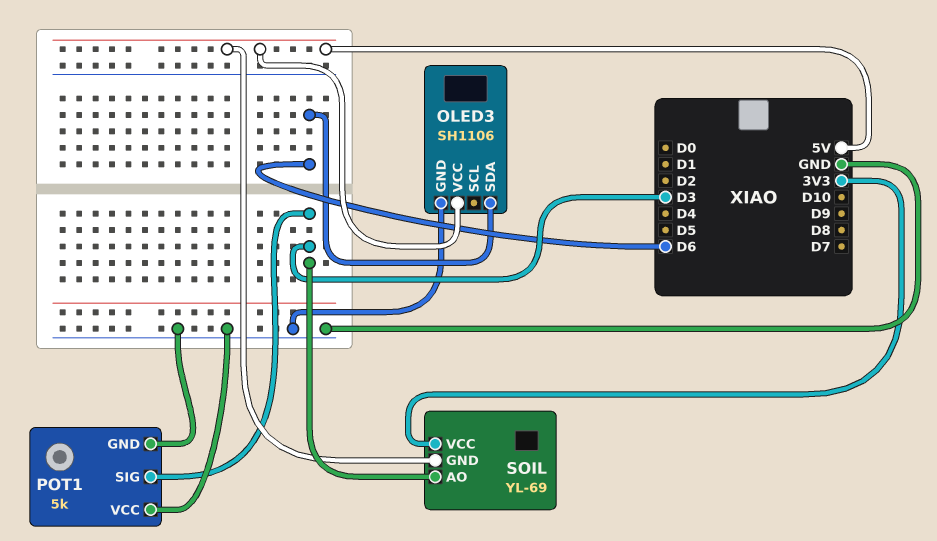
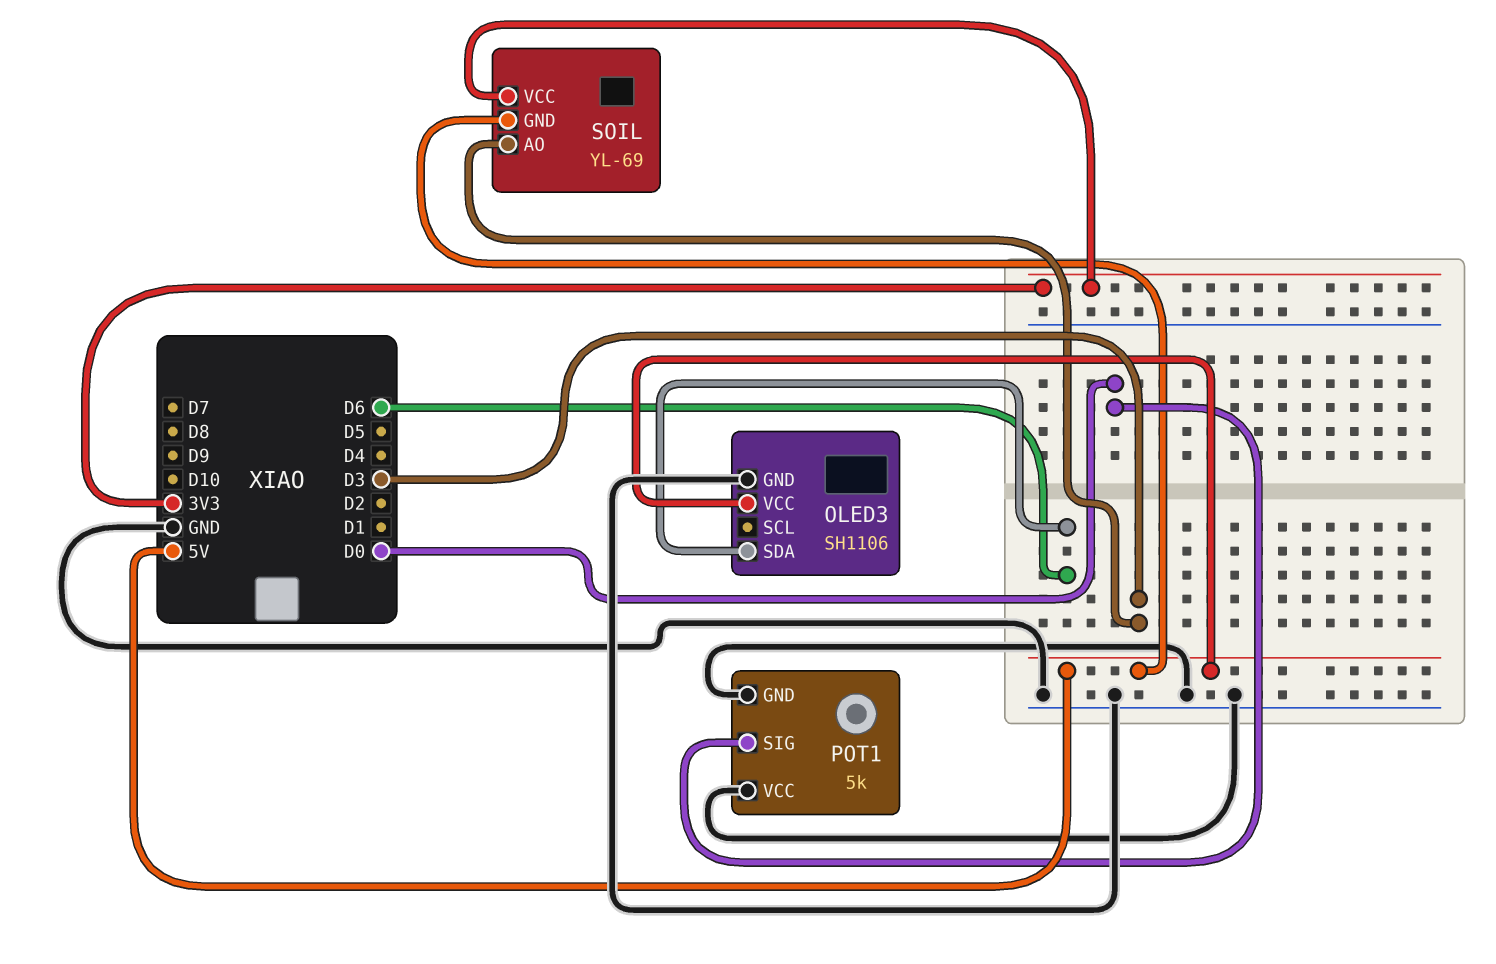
POT1 pin SIG: D3 -> D0

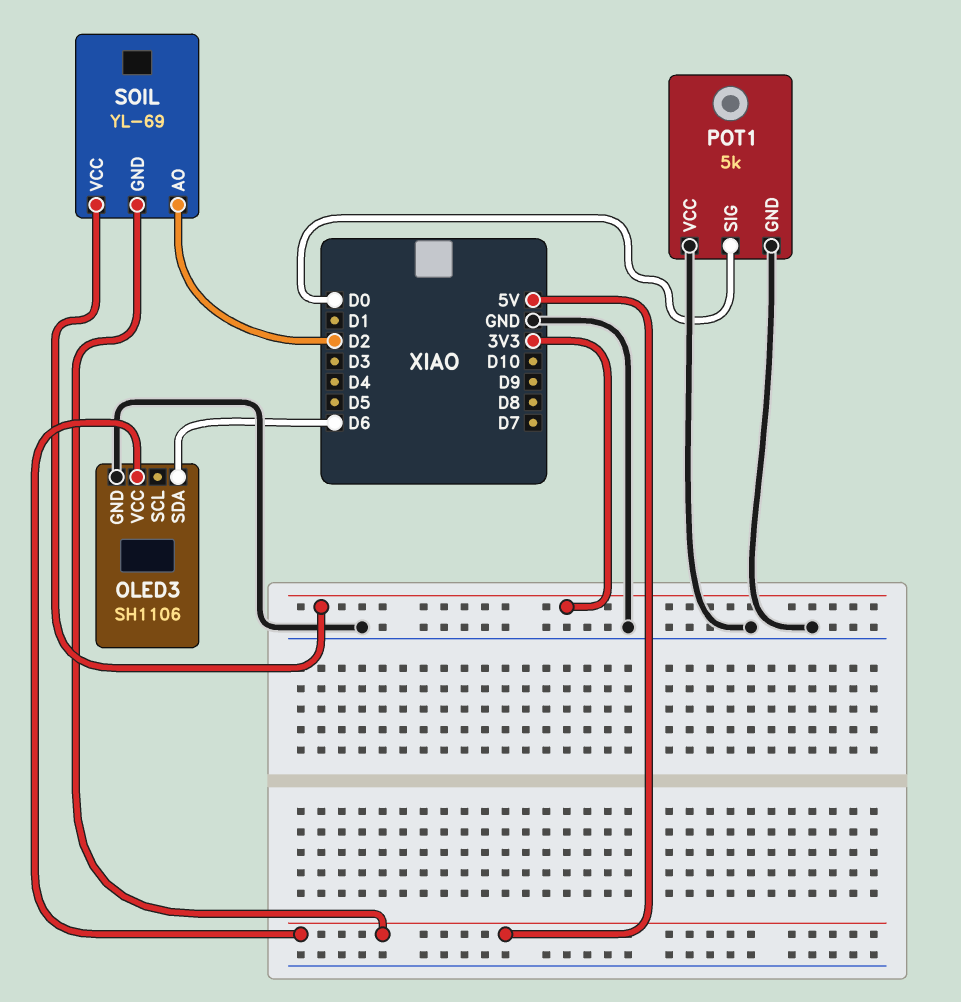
SOIL pin AO: D3 -> D2

